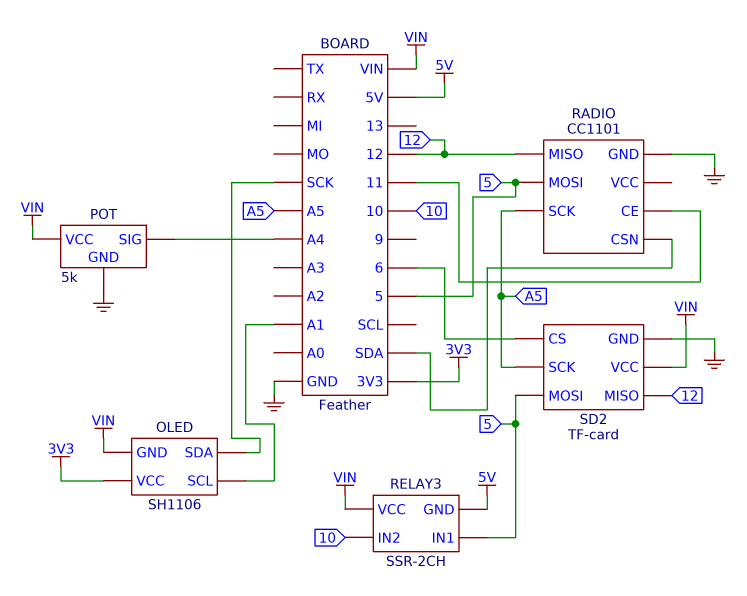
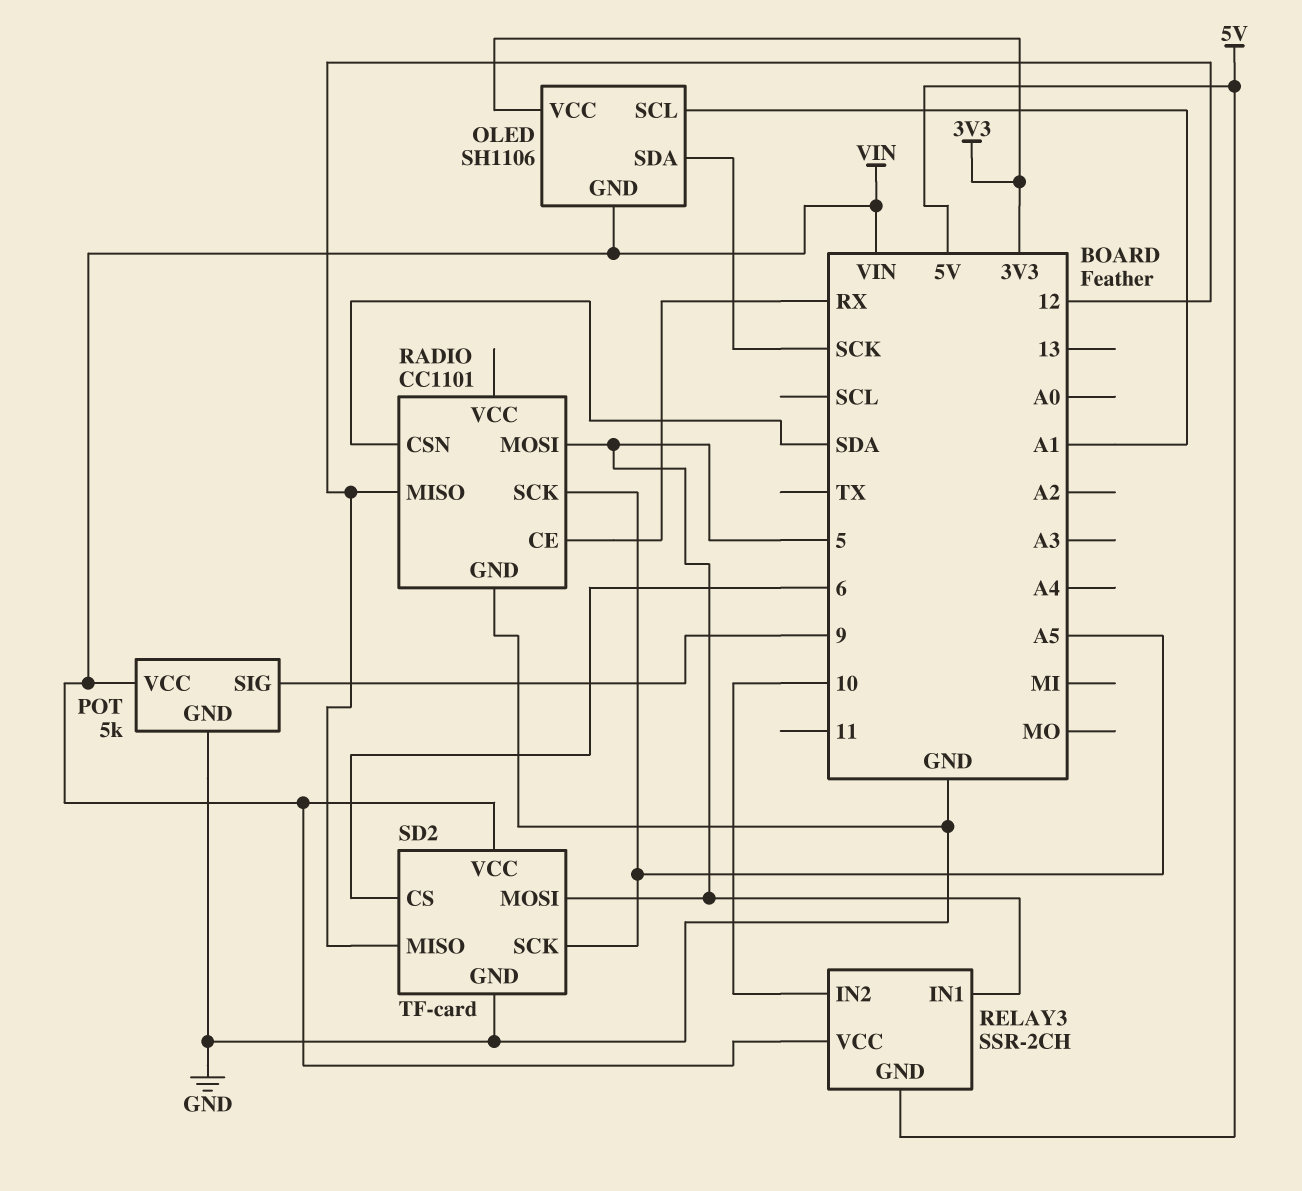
POT pin SIG: A4 -> 9
RADIO pin CE: 11 -> RX

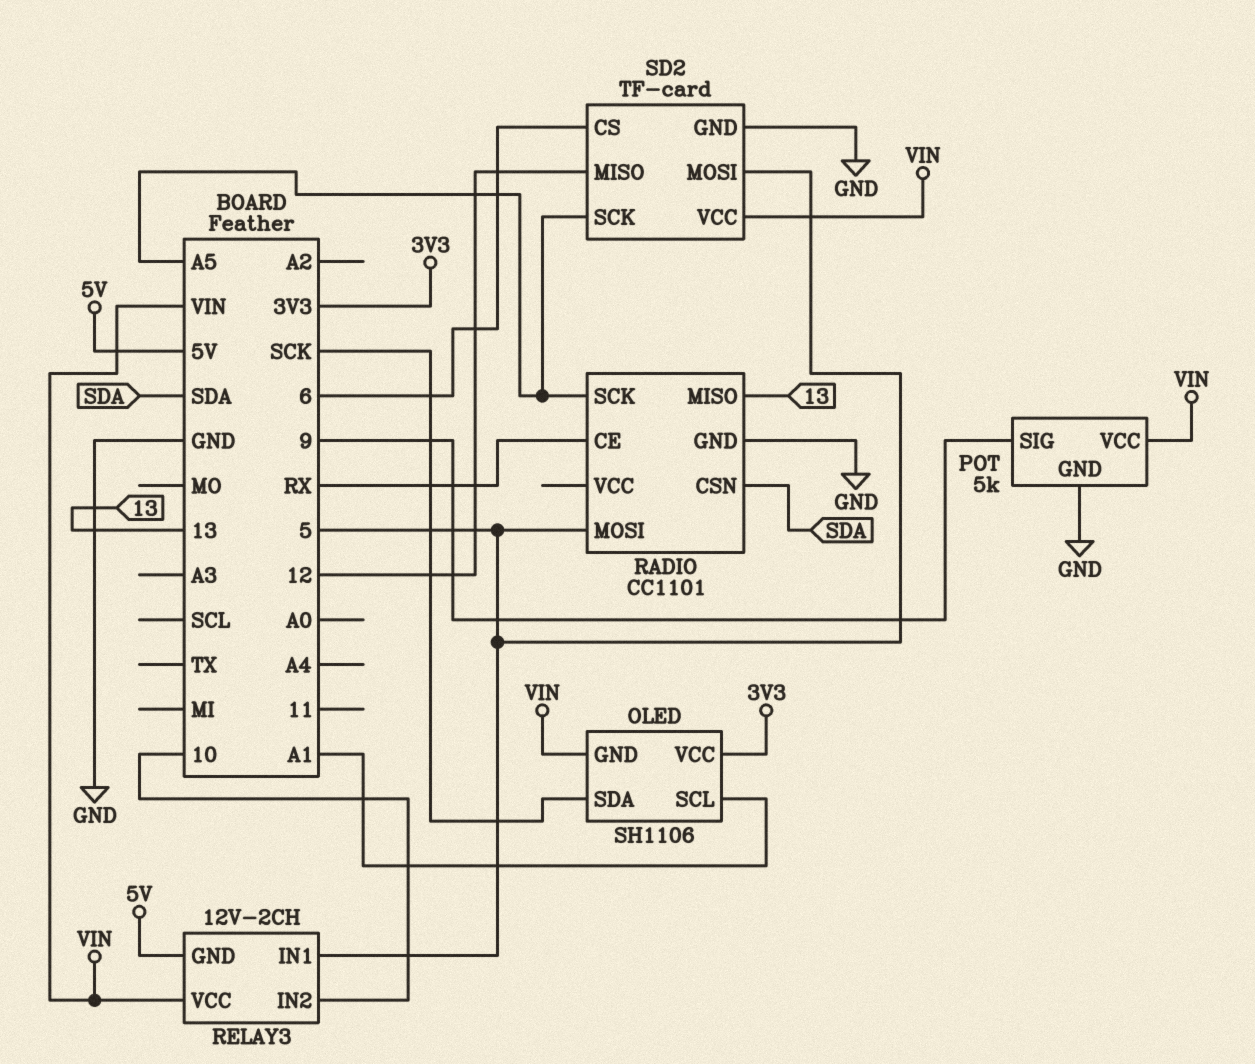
RADIO pin MISO: 12 -> 13
RELAY3: SSR-2CH -> 12V-2CH

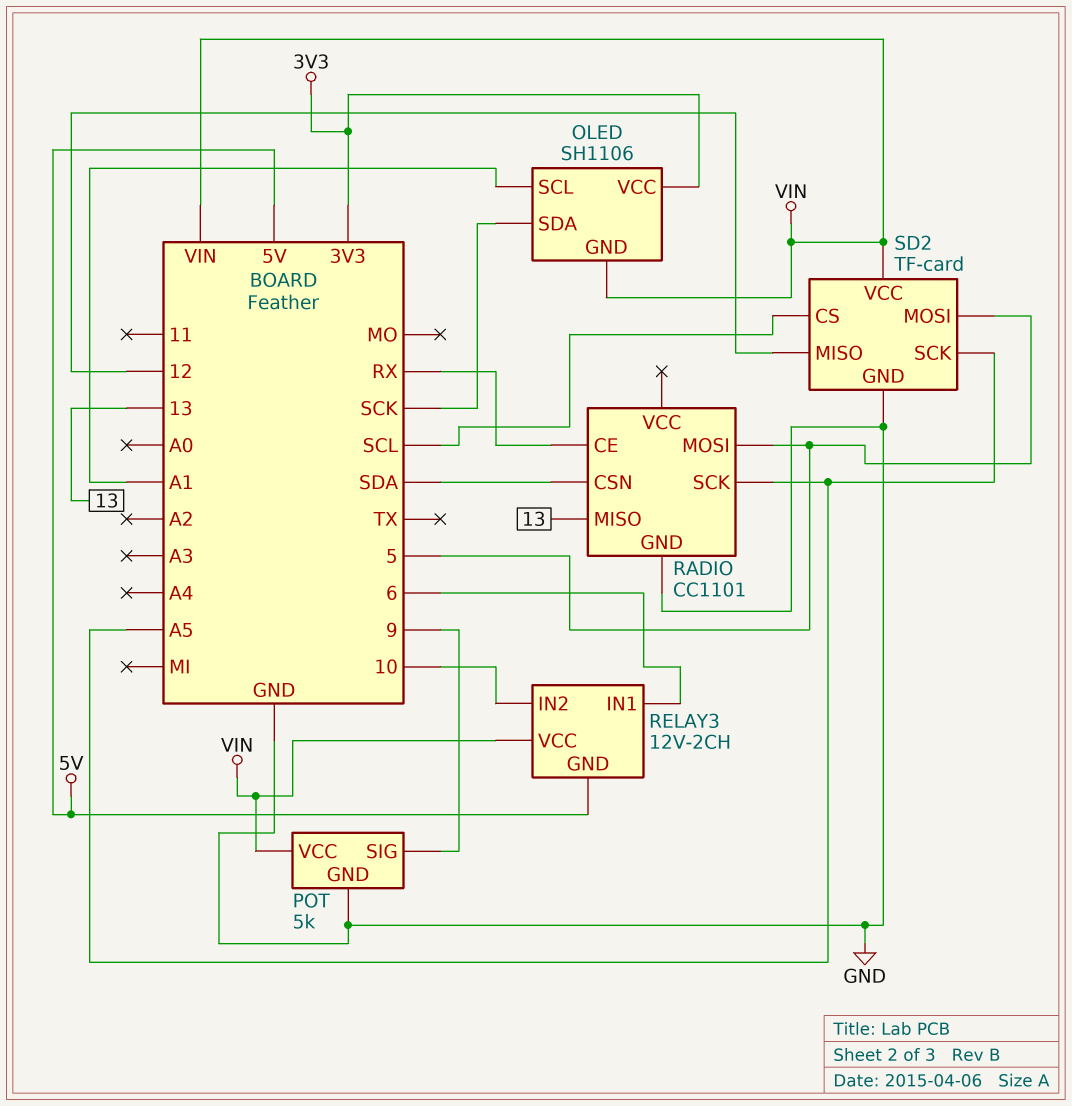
RELAY3 pin IN1: 5 -> 6
SD2 pin CS: 6 -> SCL

